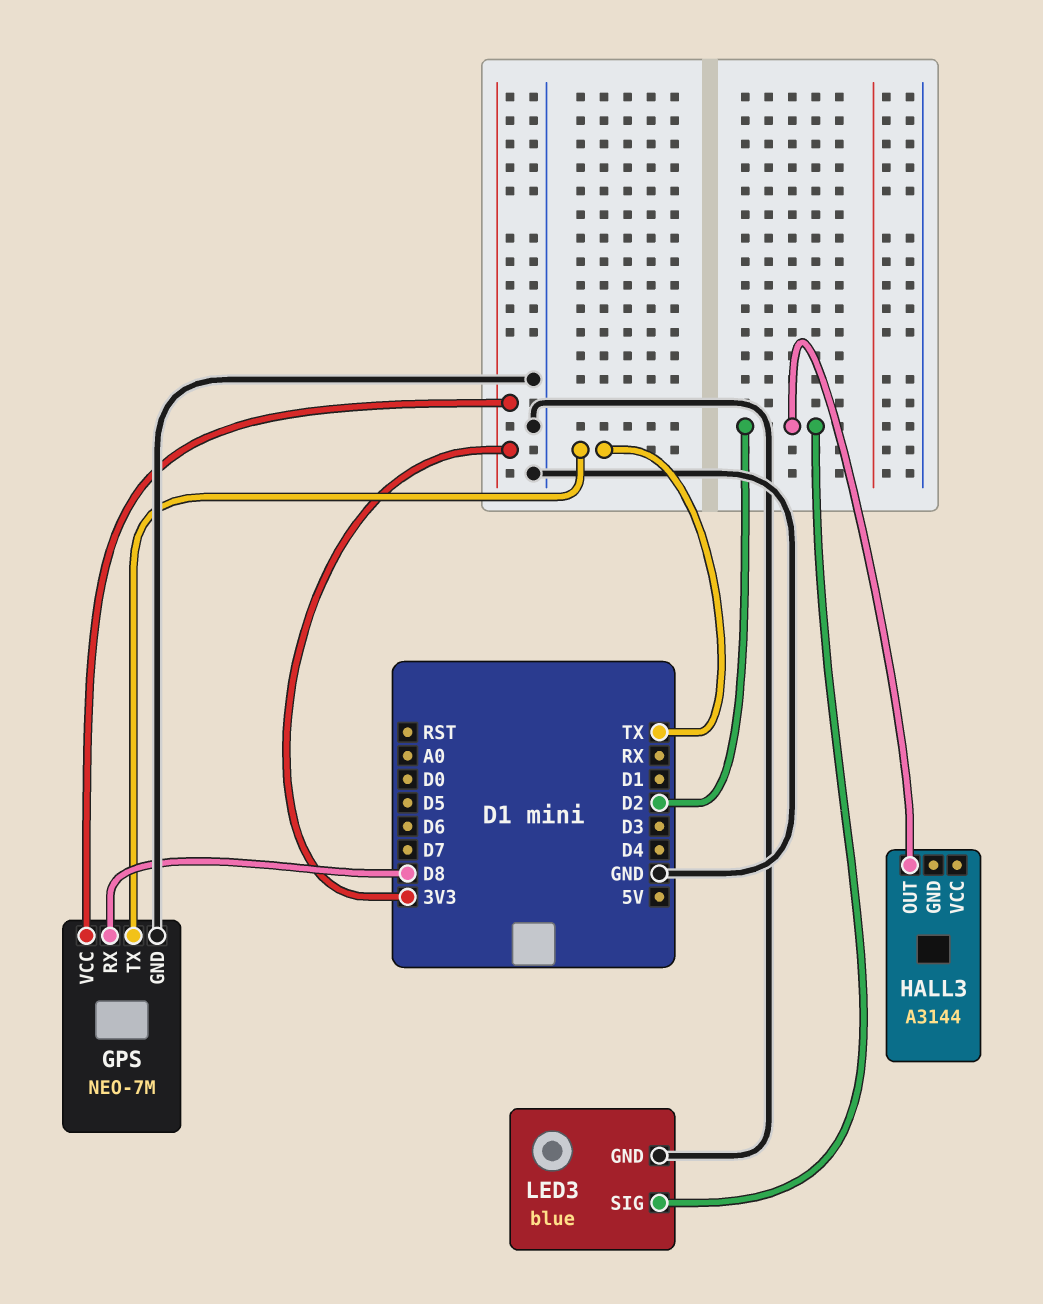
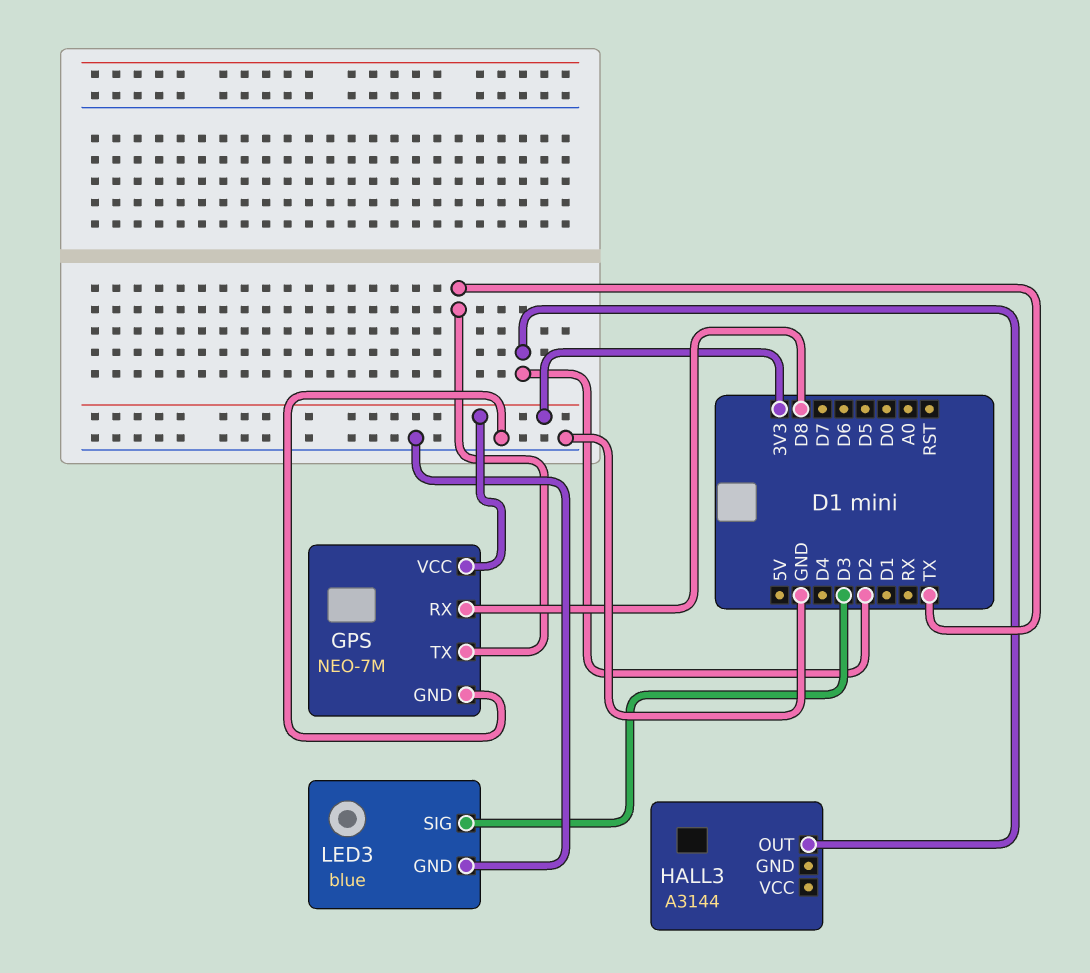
LED3 pin SIG: D2 -> D3

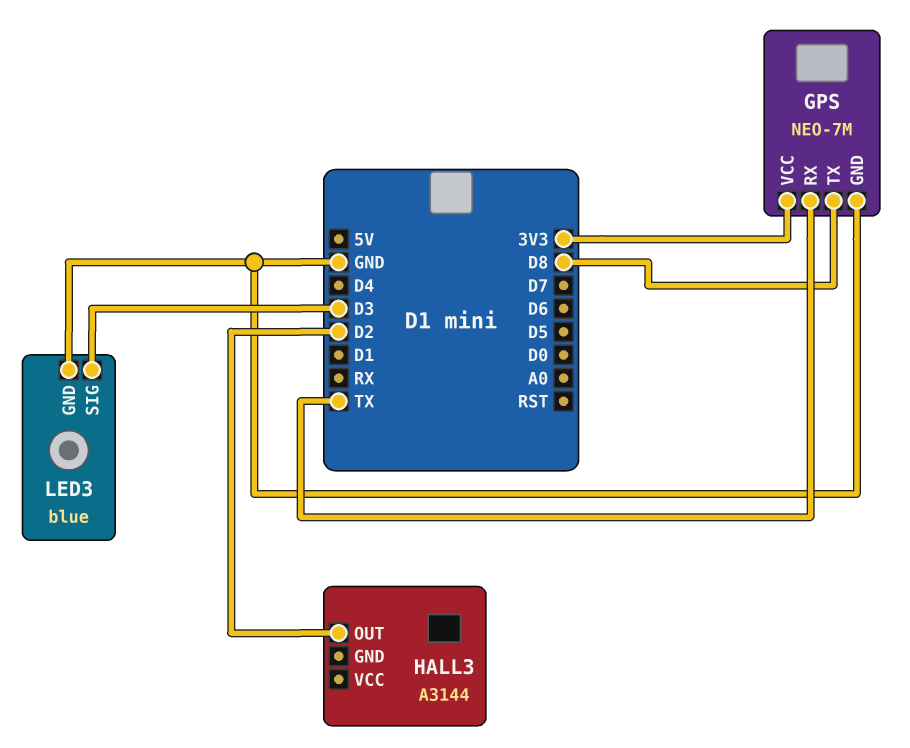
GPS pin RX: D8 -> TX
GPS pin TX: TX -> D8

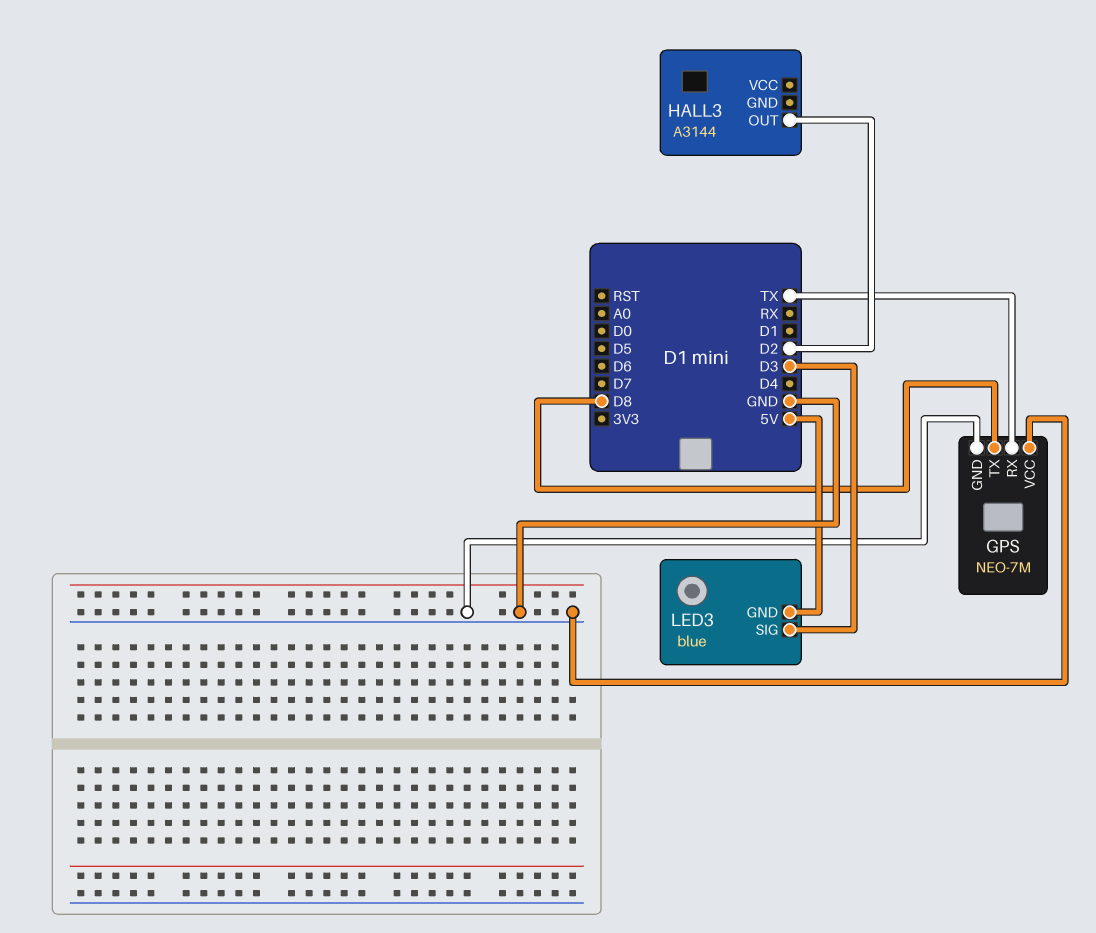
GPS pin VCC: 3V3 -> GND
LED3 pin GND: GND -> 5V

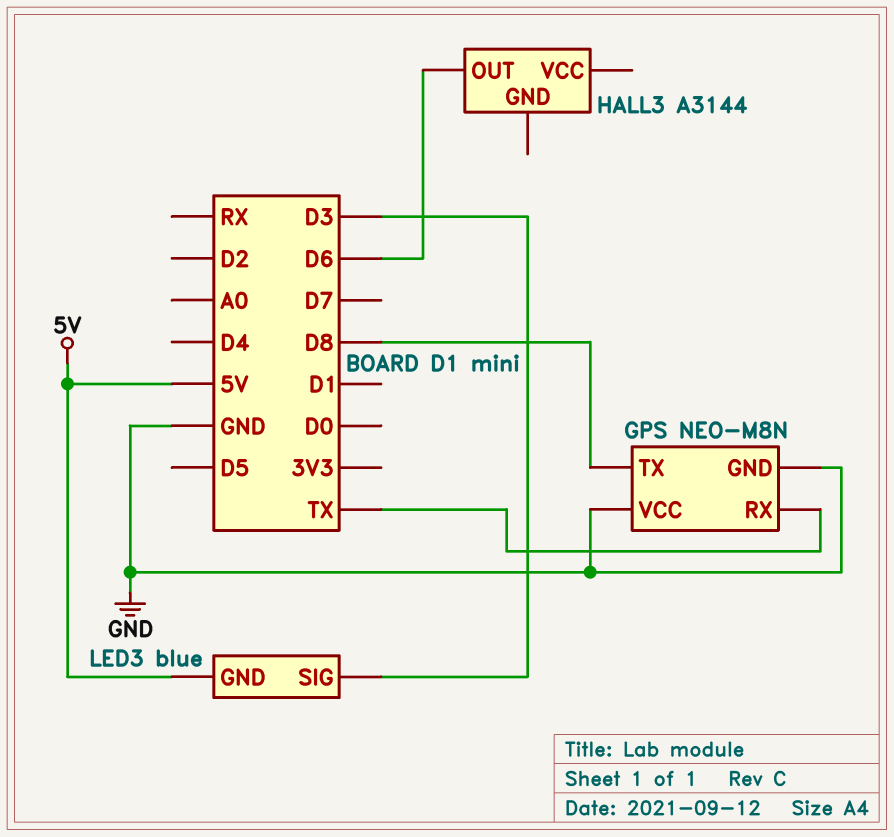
GPS: NEO-7M -> NEO-M8N
HALL3 pin OUT: D2 -> D6

